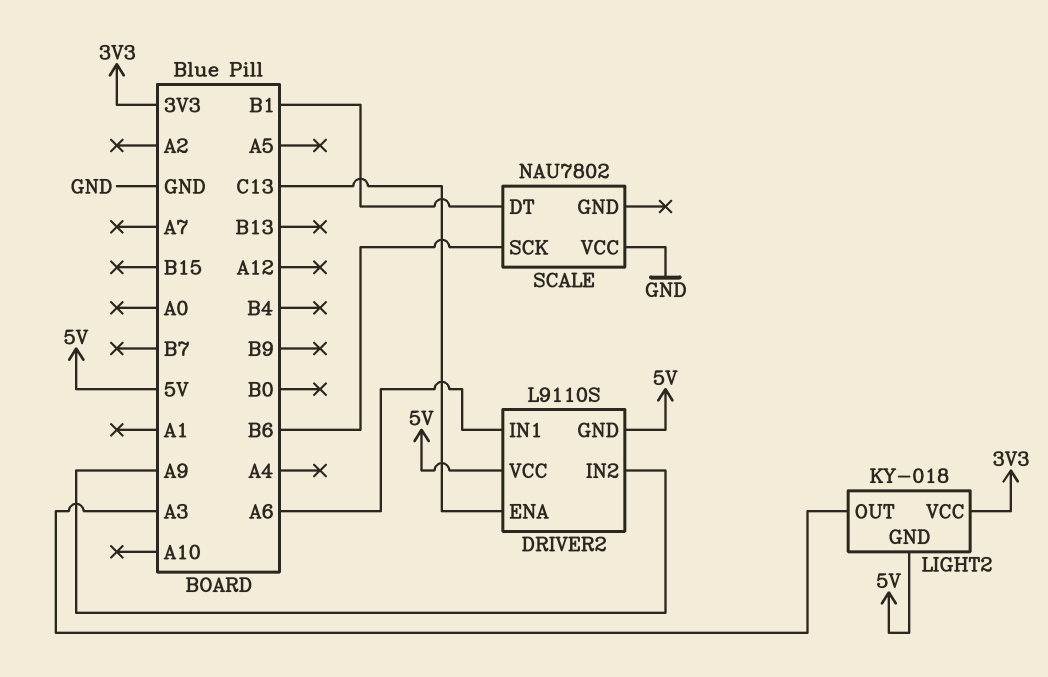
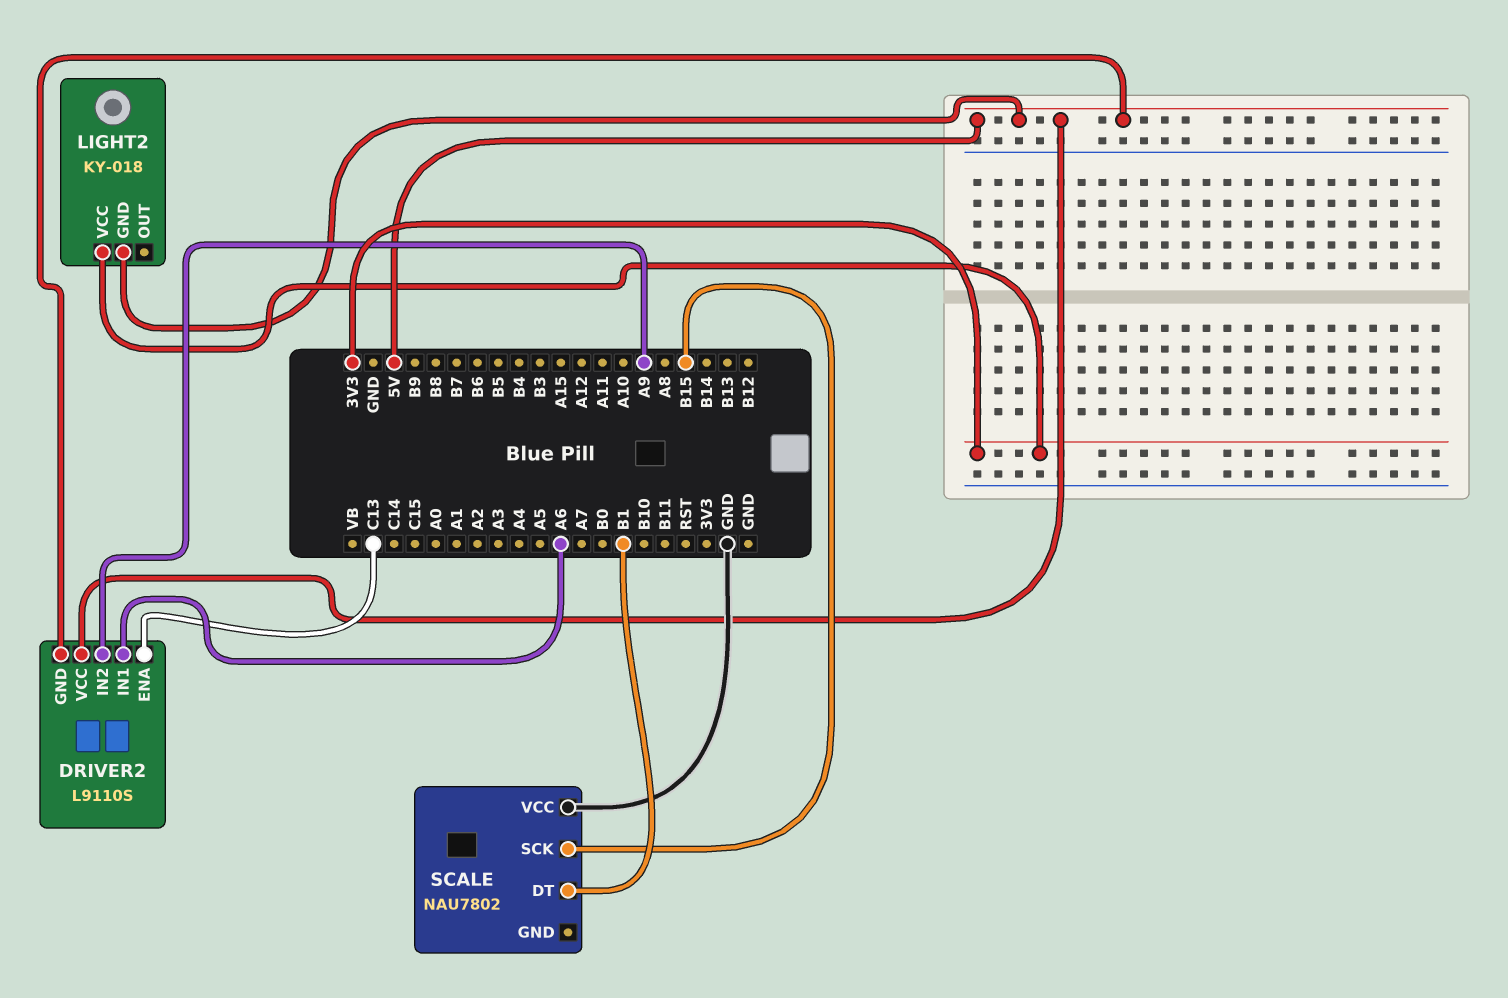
LIGHT2 pin OUT: A3 -> none
SCALE pin SCK: B6 -> B15

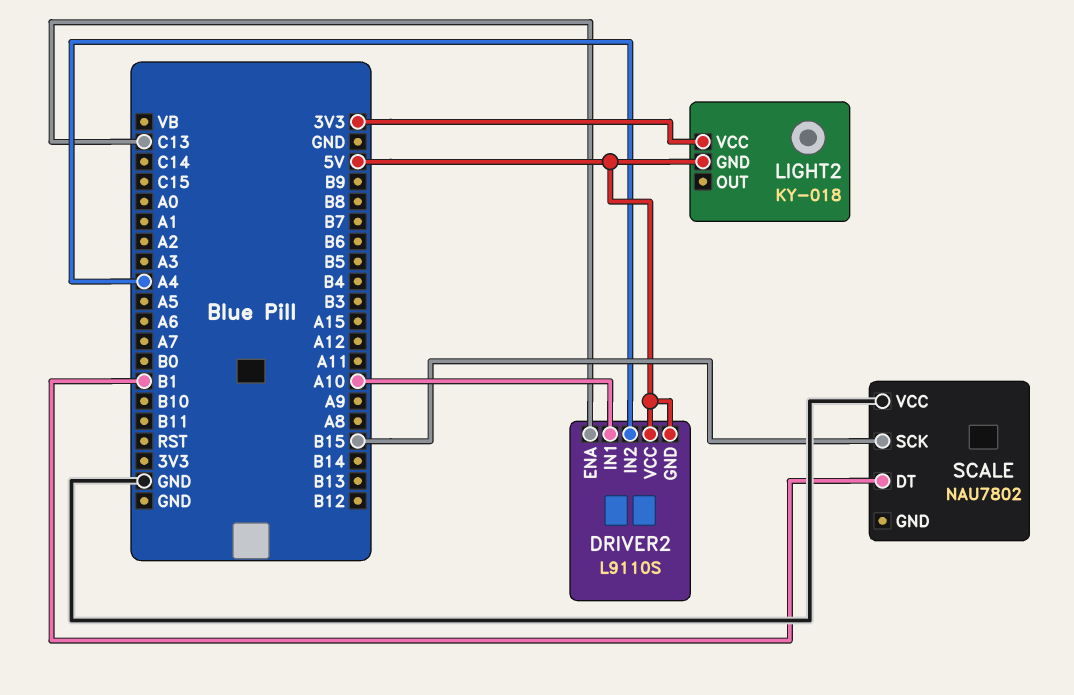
DRIVER2 pin IN1: A6 -> A10
DRIVER2 pin IN2: A9 -> A4

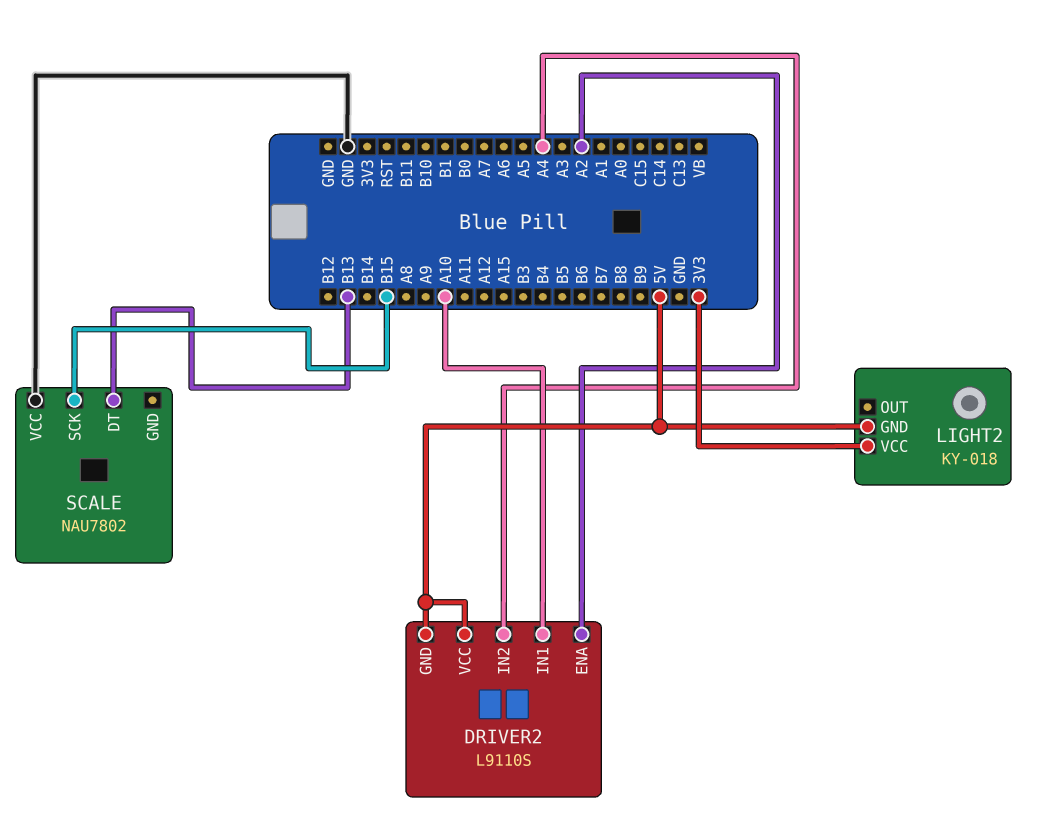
DRIVER2 pin ENA: C13 -> A2
SCALE pin DT: B1 -> B13

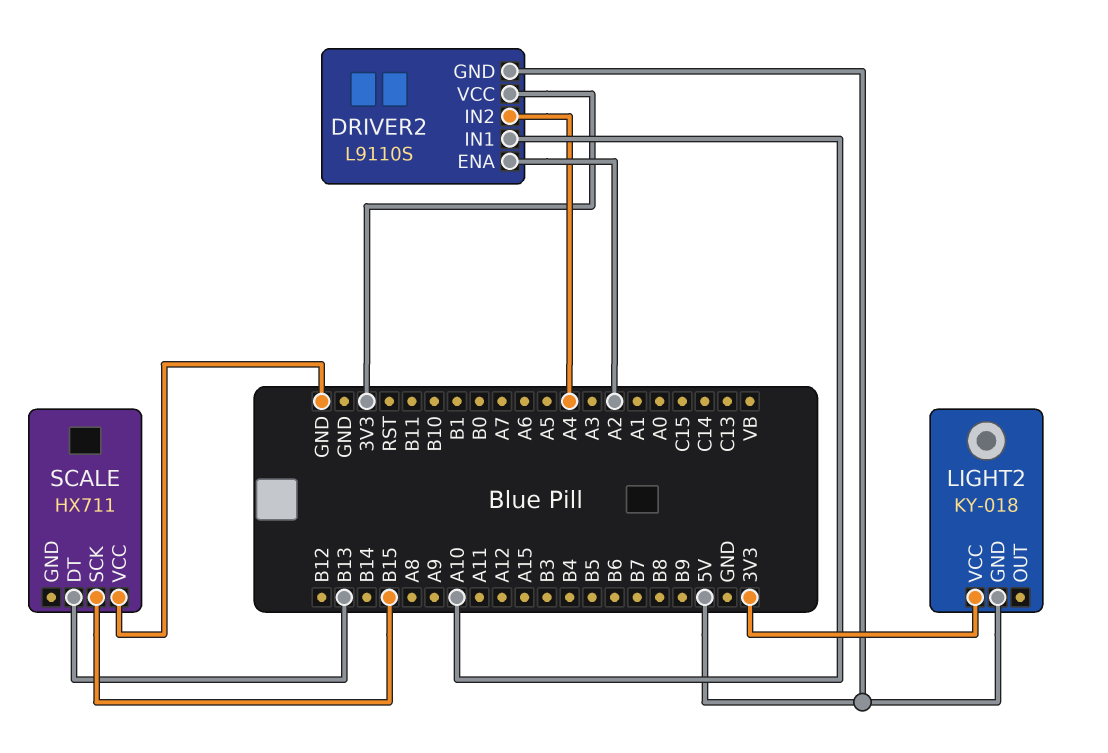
DRIVER2 pin VCC: 5V -> 3V3
SCALE: NAU7802 -> HX711

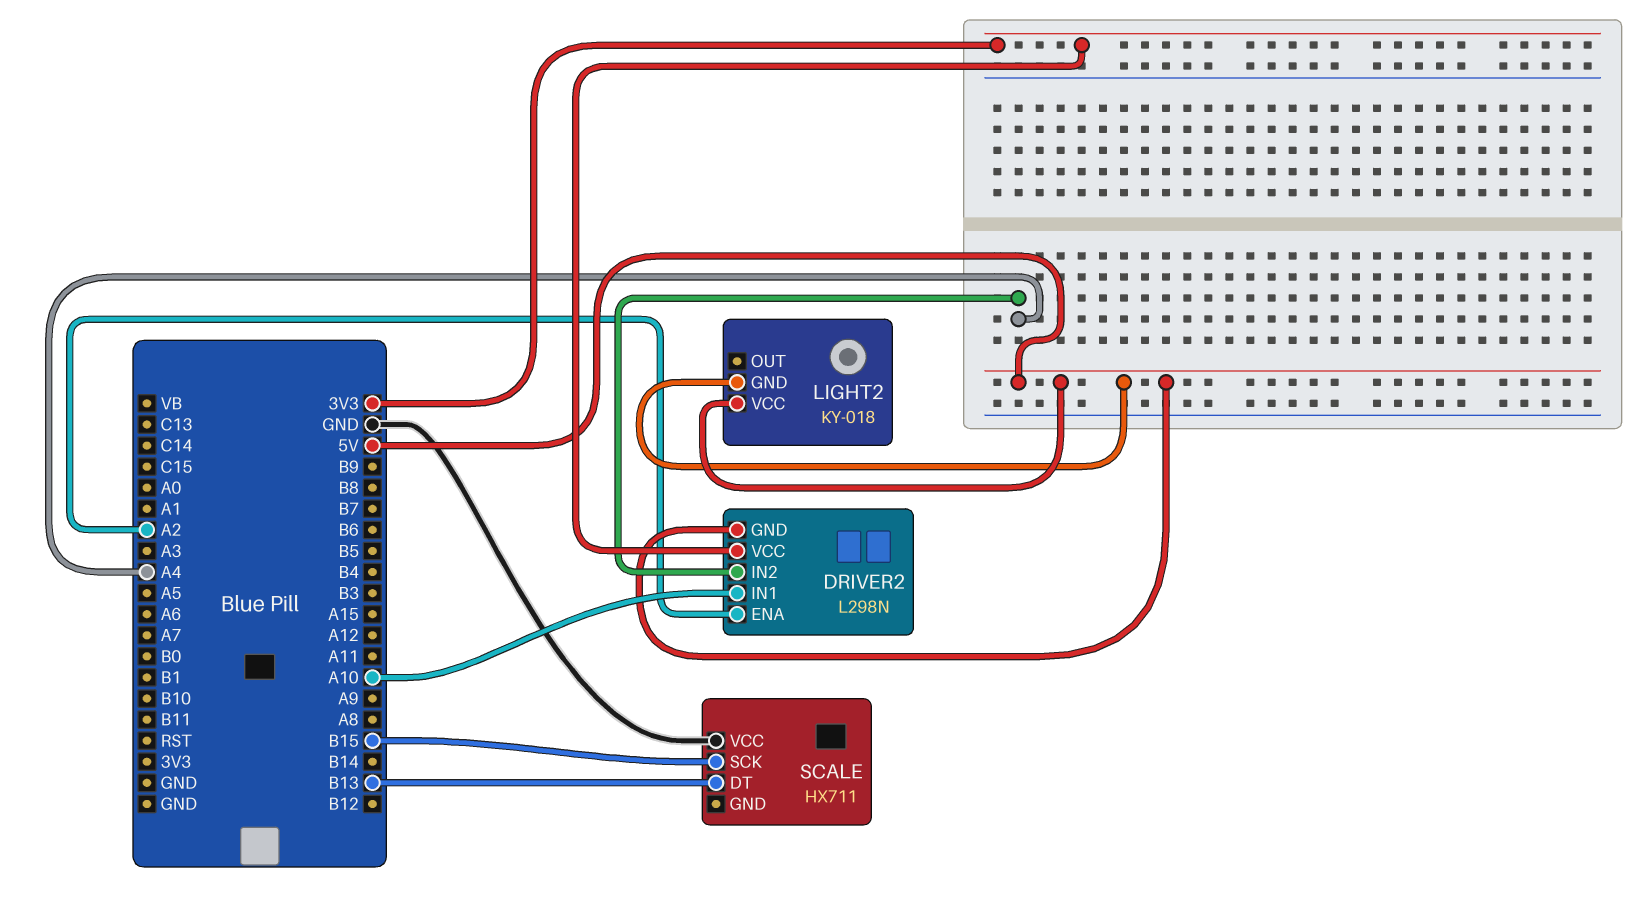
DRIVER2: L9110S -> L298N
LIGHT2 pin VCC: 3V3 -> 5V

